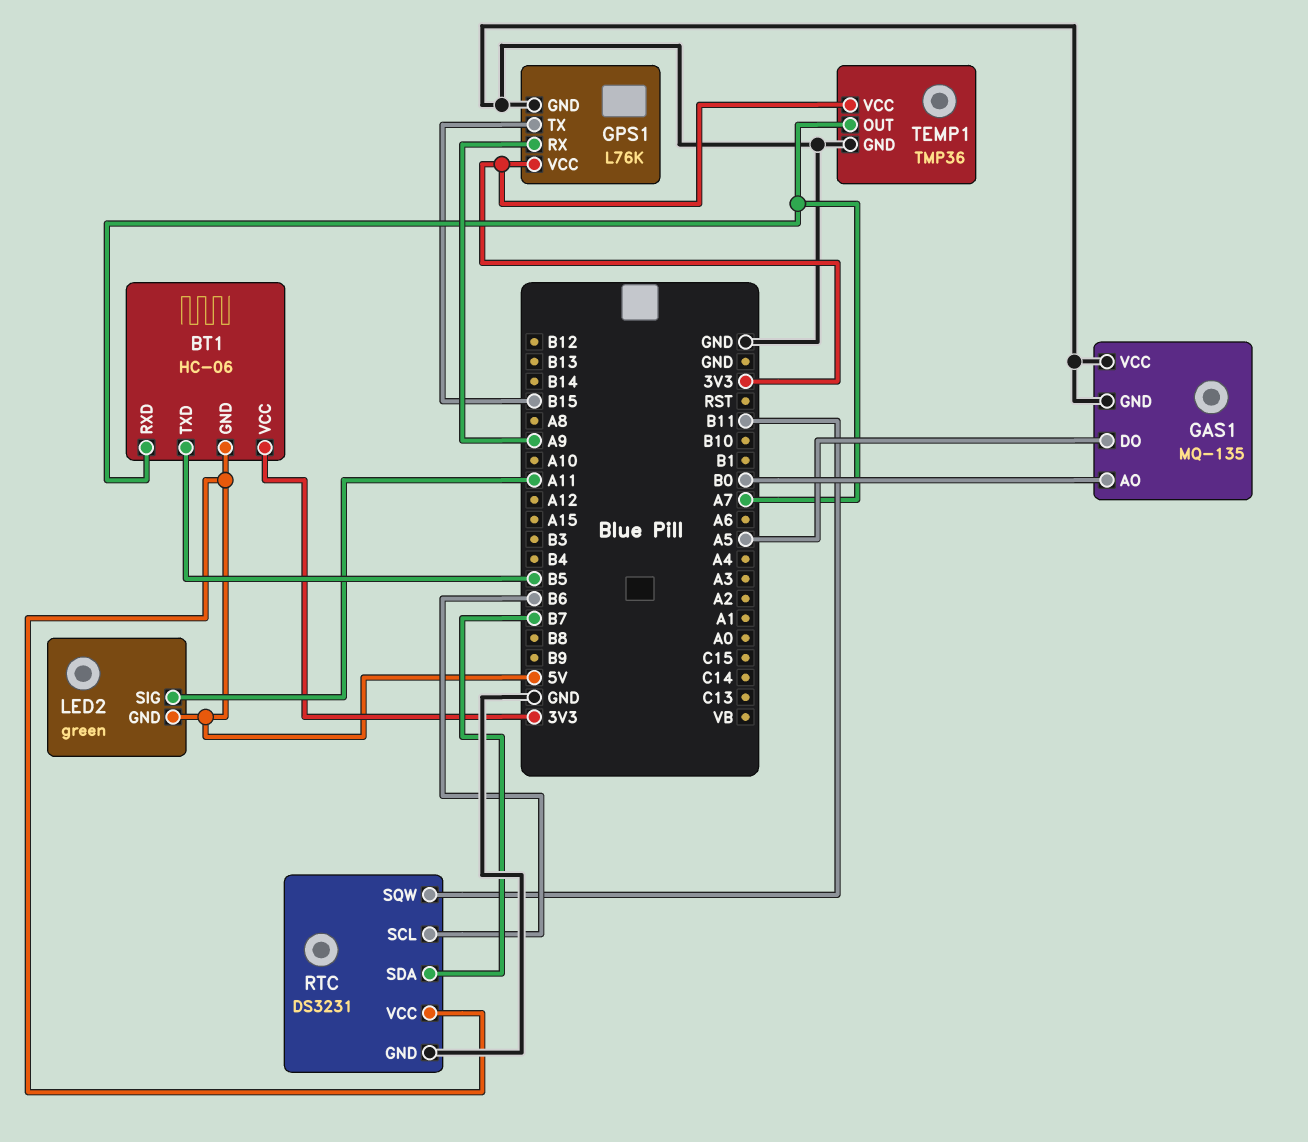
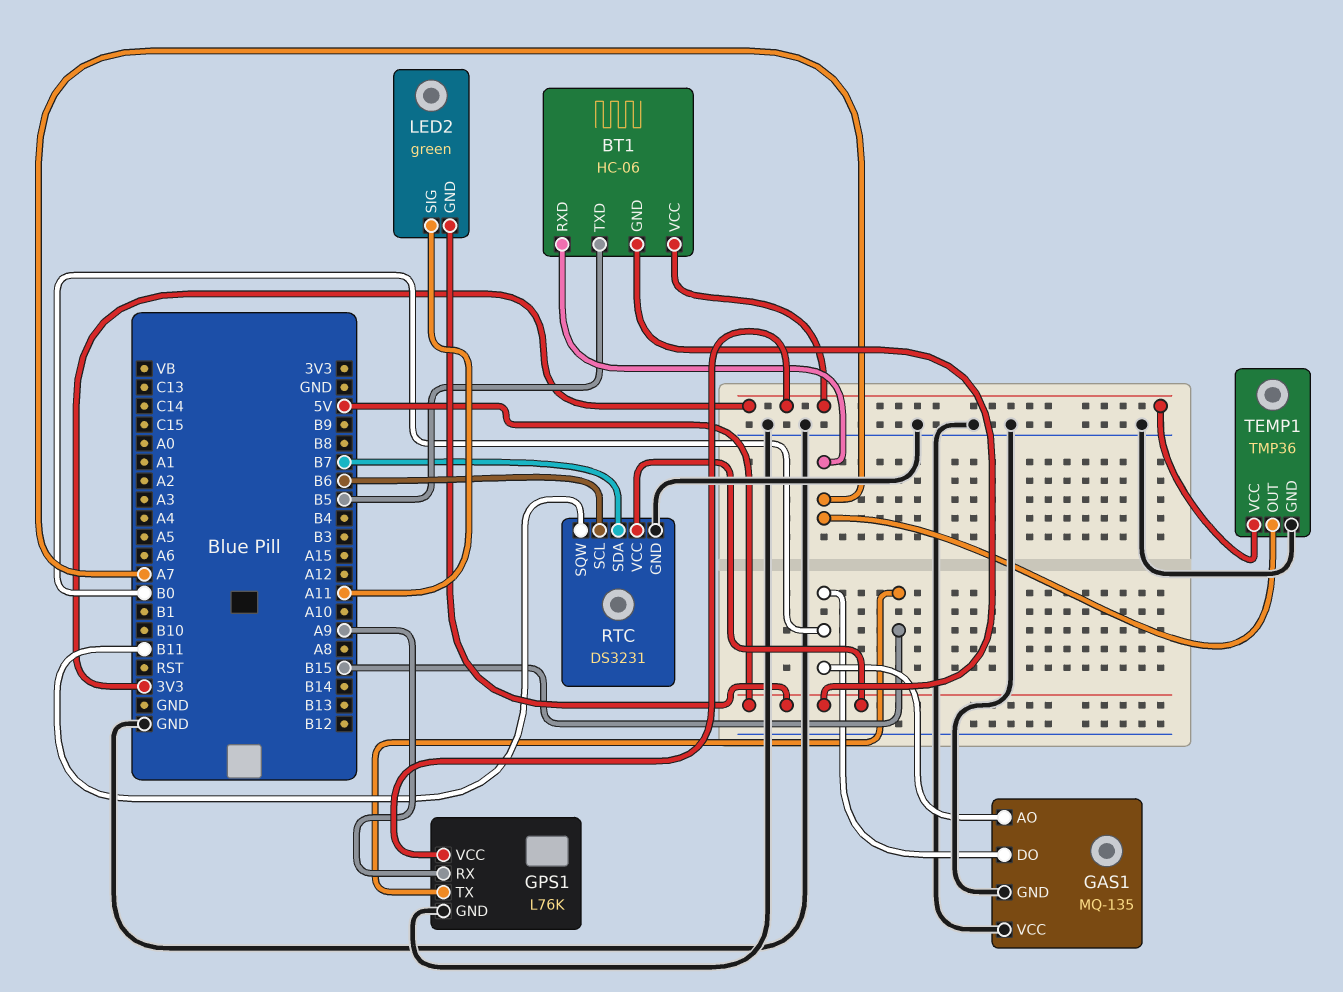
GAS1 pin DO: A5 -> B0

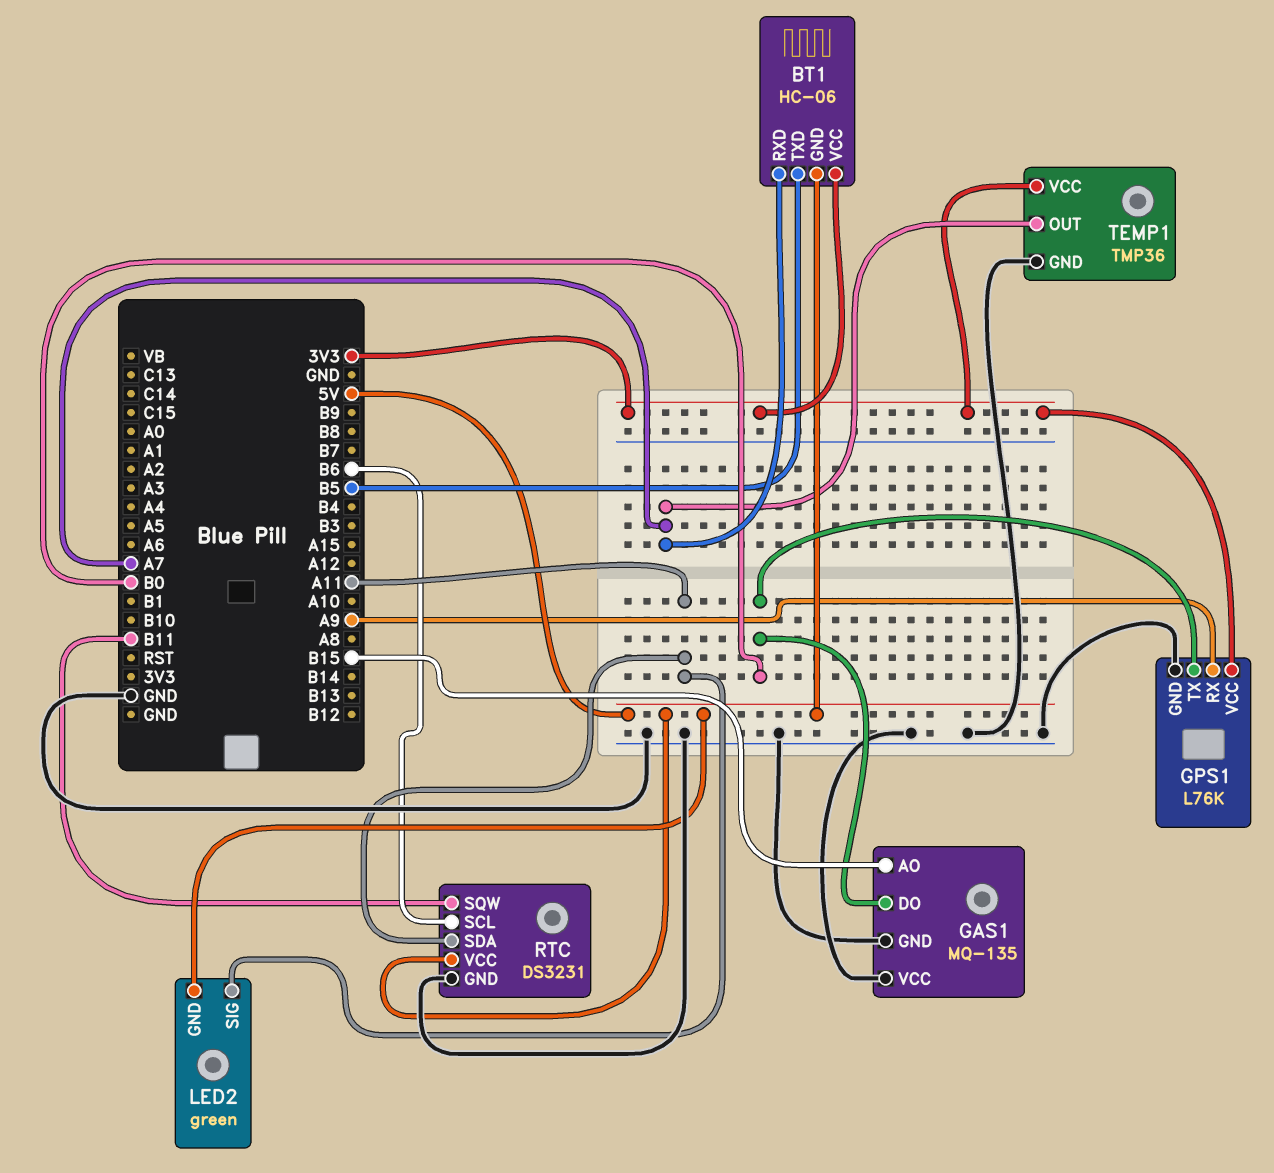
GAS1 pin AO: B0 -> B15
GPS1 pin TX: B15 -> B0
RTC pin SDA: B7 -> A11

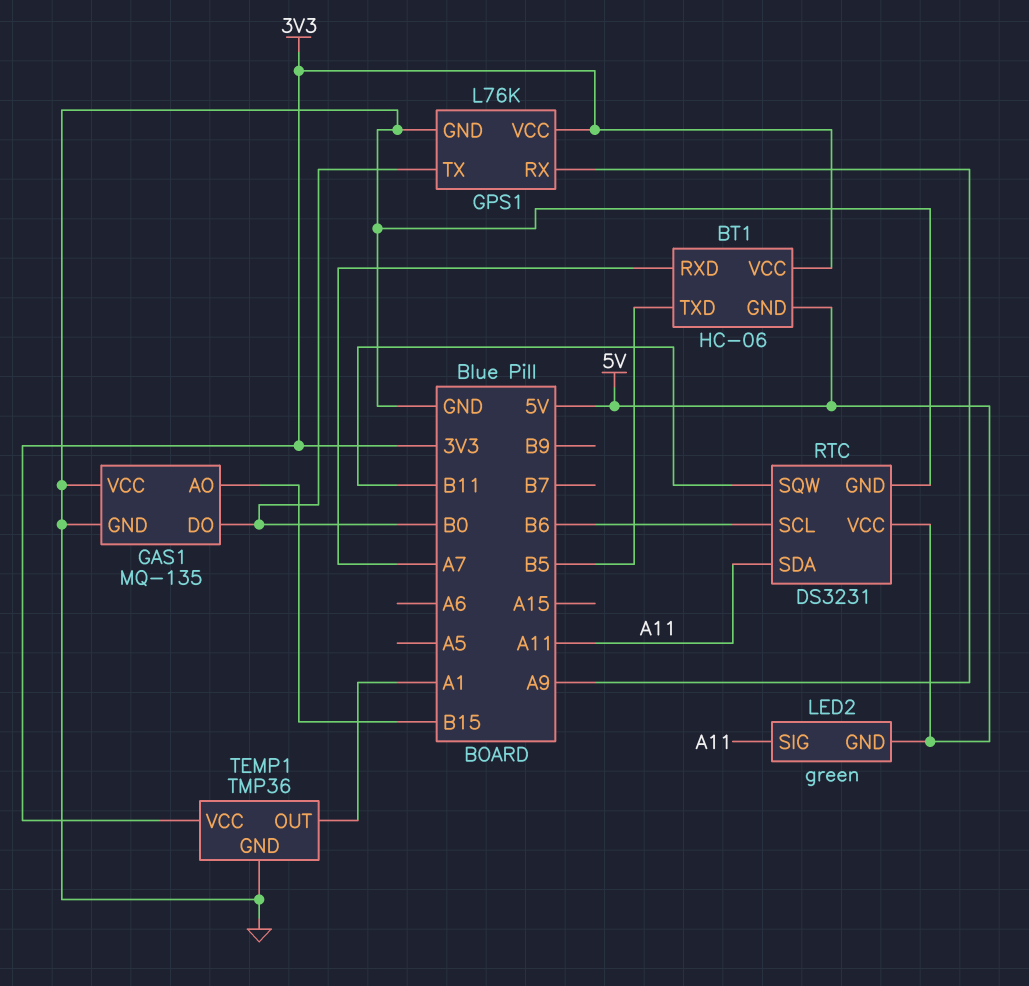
TEMP1 pin OUT: A7 -> A1

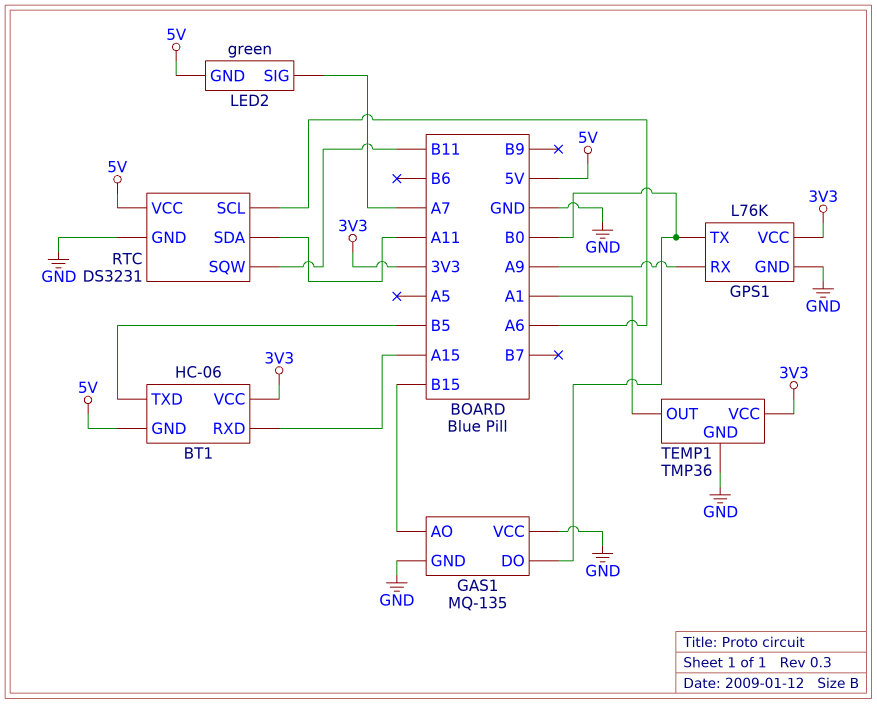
BT1 pin RXD: A7 -> A15
LED2 pin SIG: A11 -> A7
RTC pin SCL: B6 -> A6

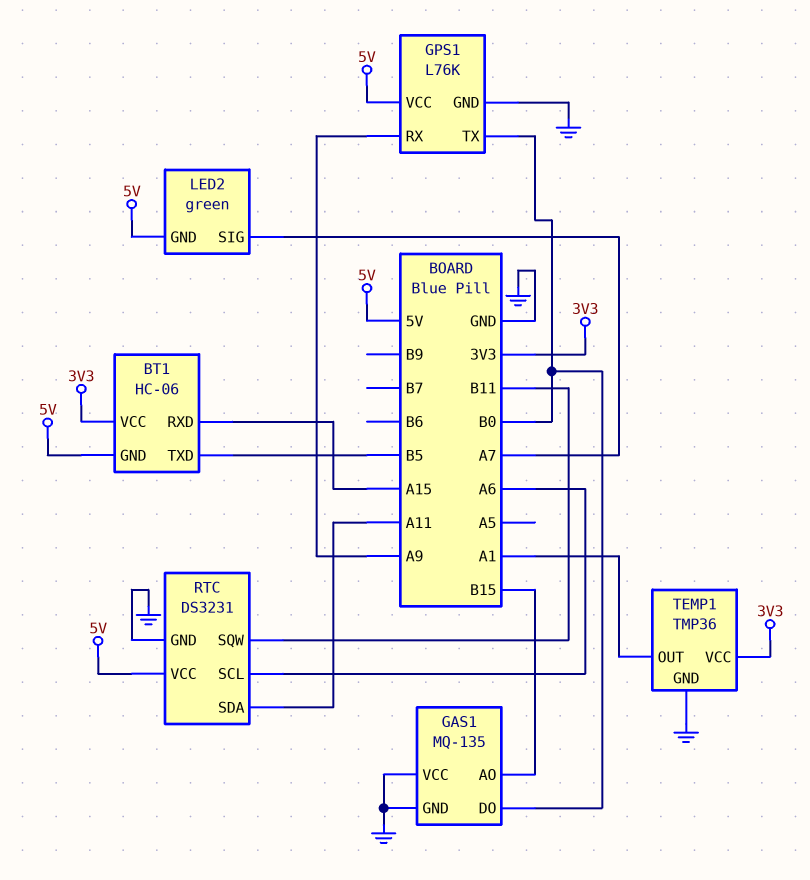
GPS1 pin VCC: 3V3 -> 5V

